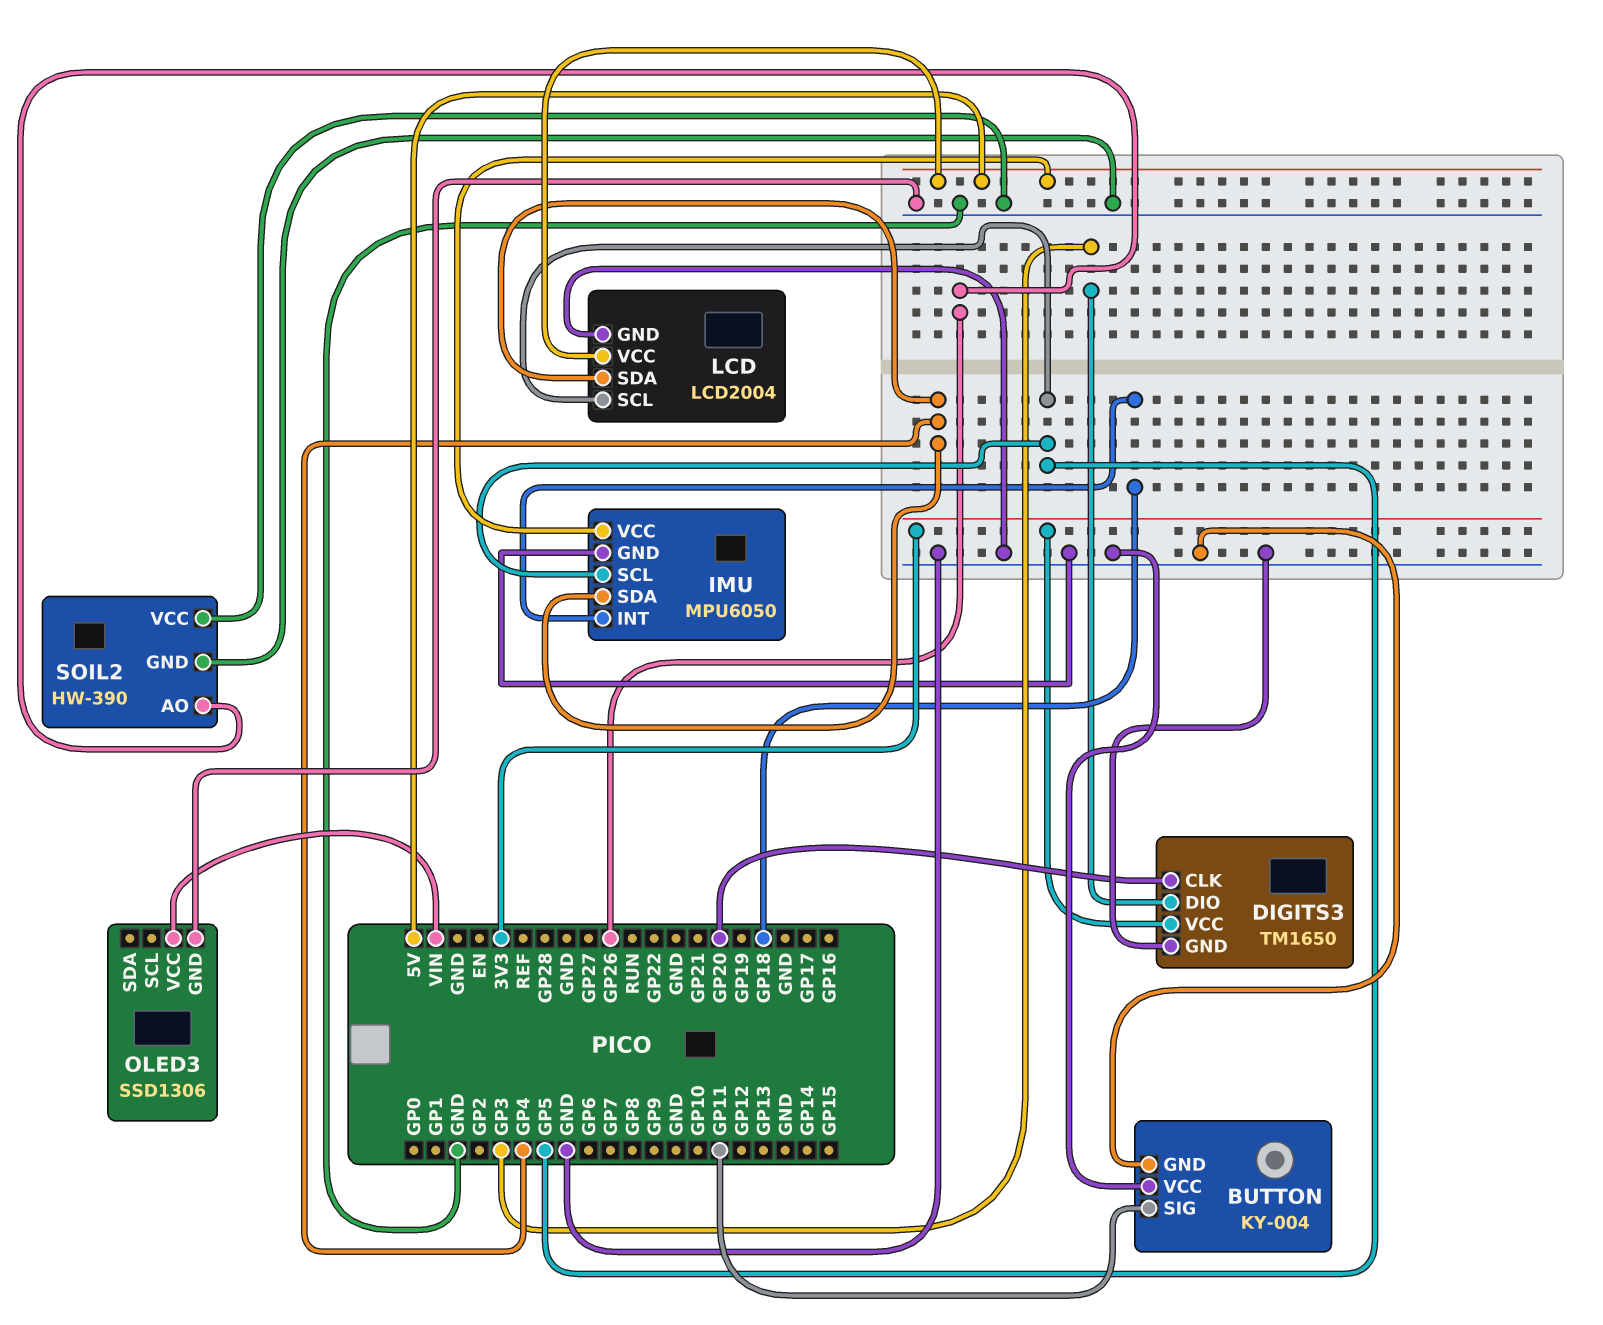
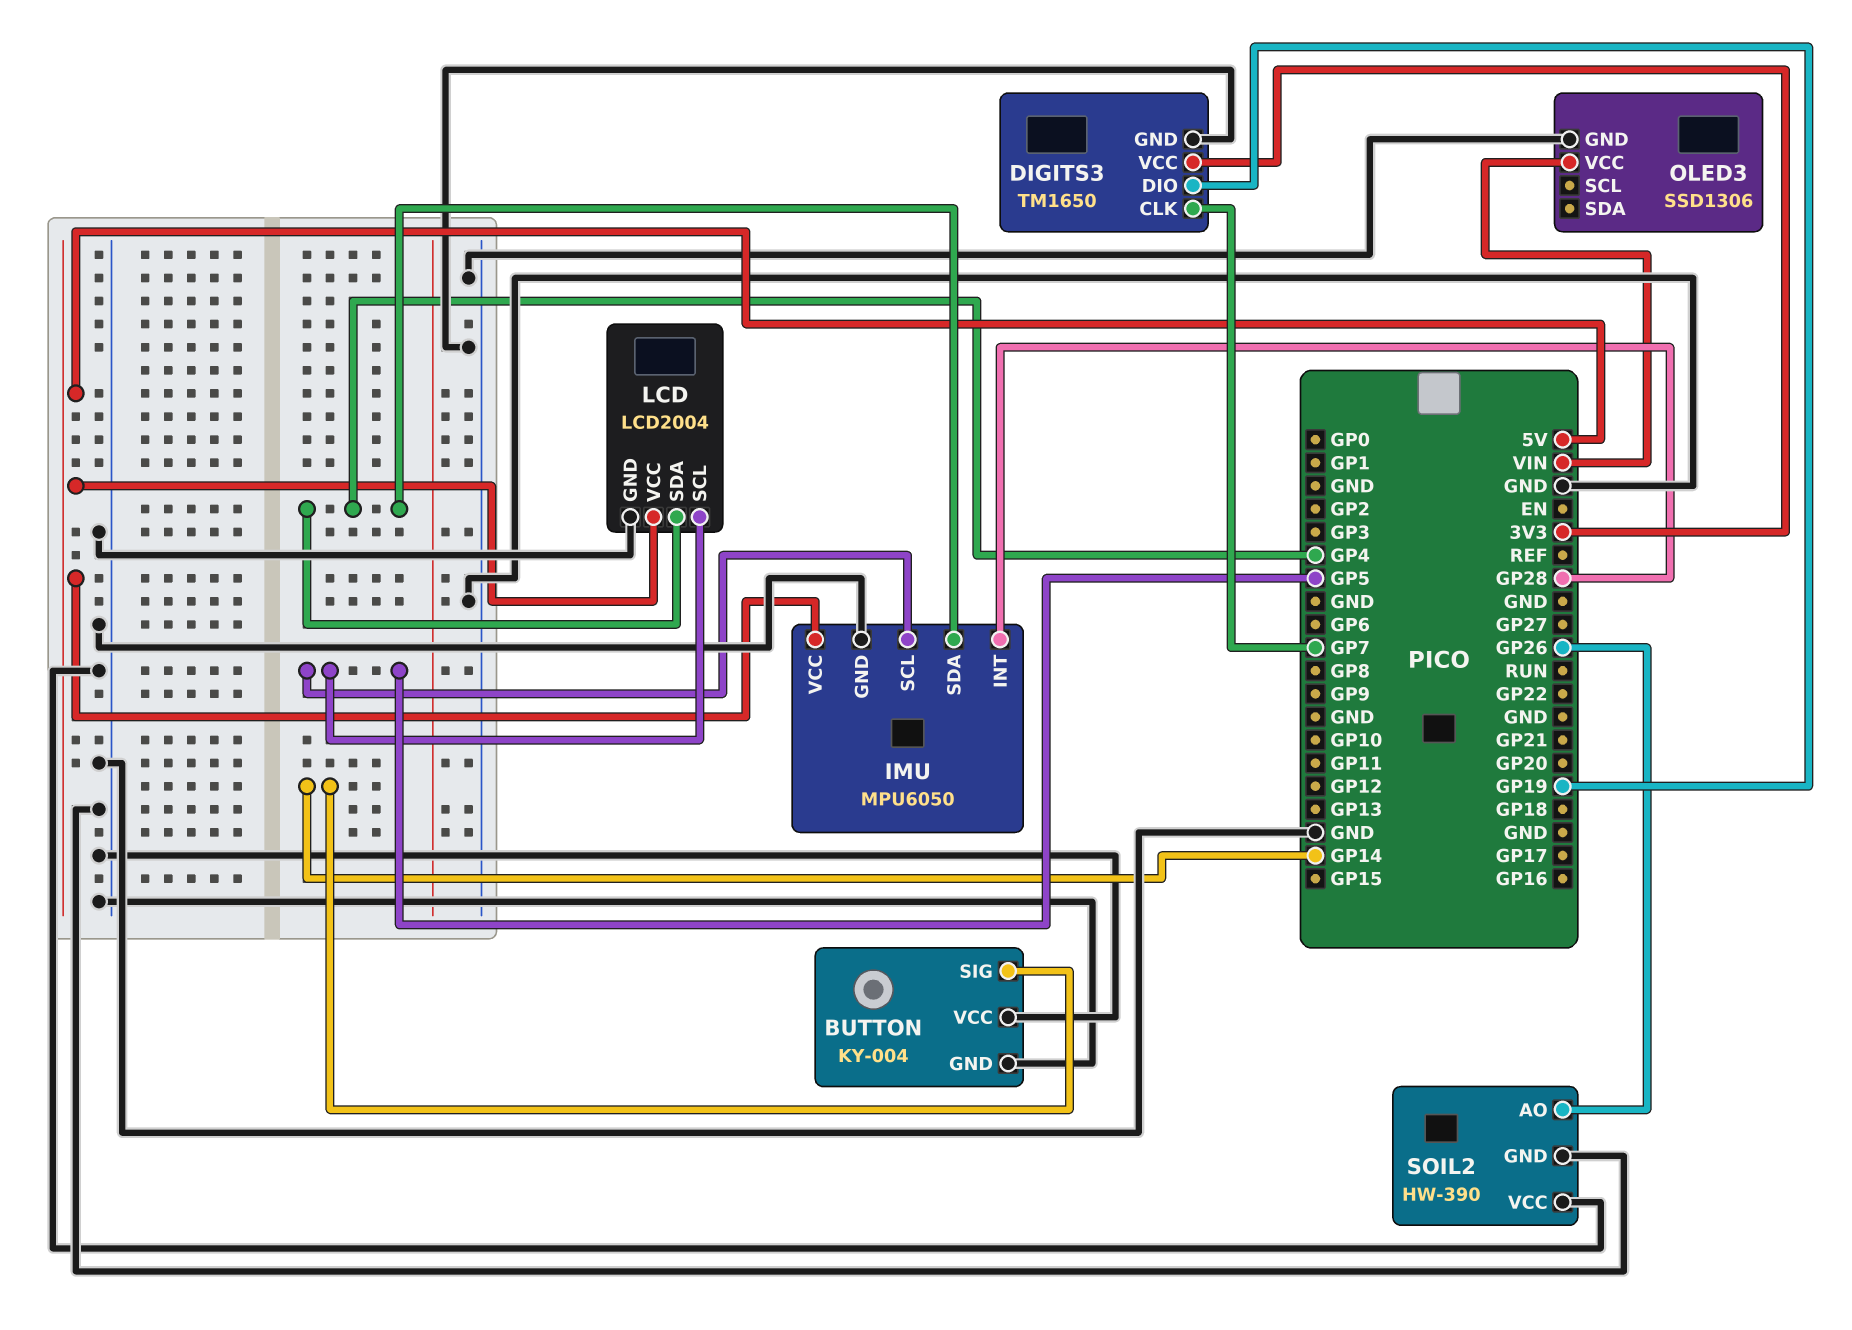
BUTTON pin SIG: GP11 -> GP14
DIGITS3 pin CLK: GP20 -> GP7
DIGITS3 pin DIO: GP3 -> GP19
IMU pin INT: GP18 -> GP28

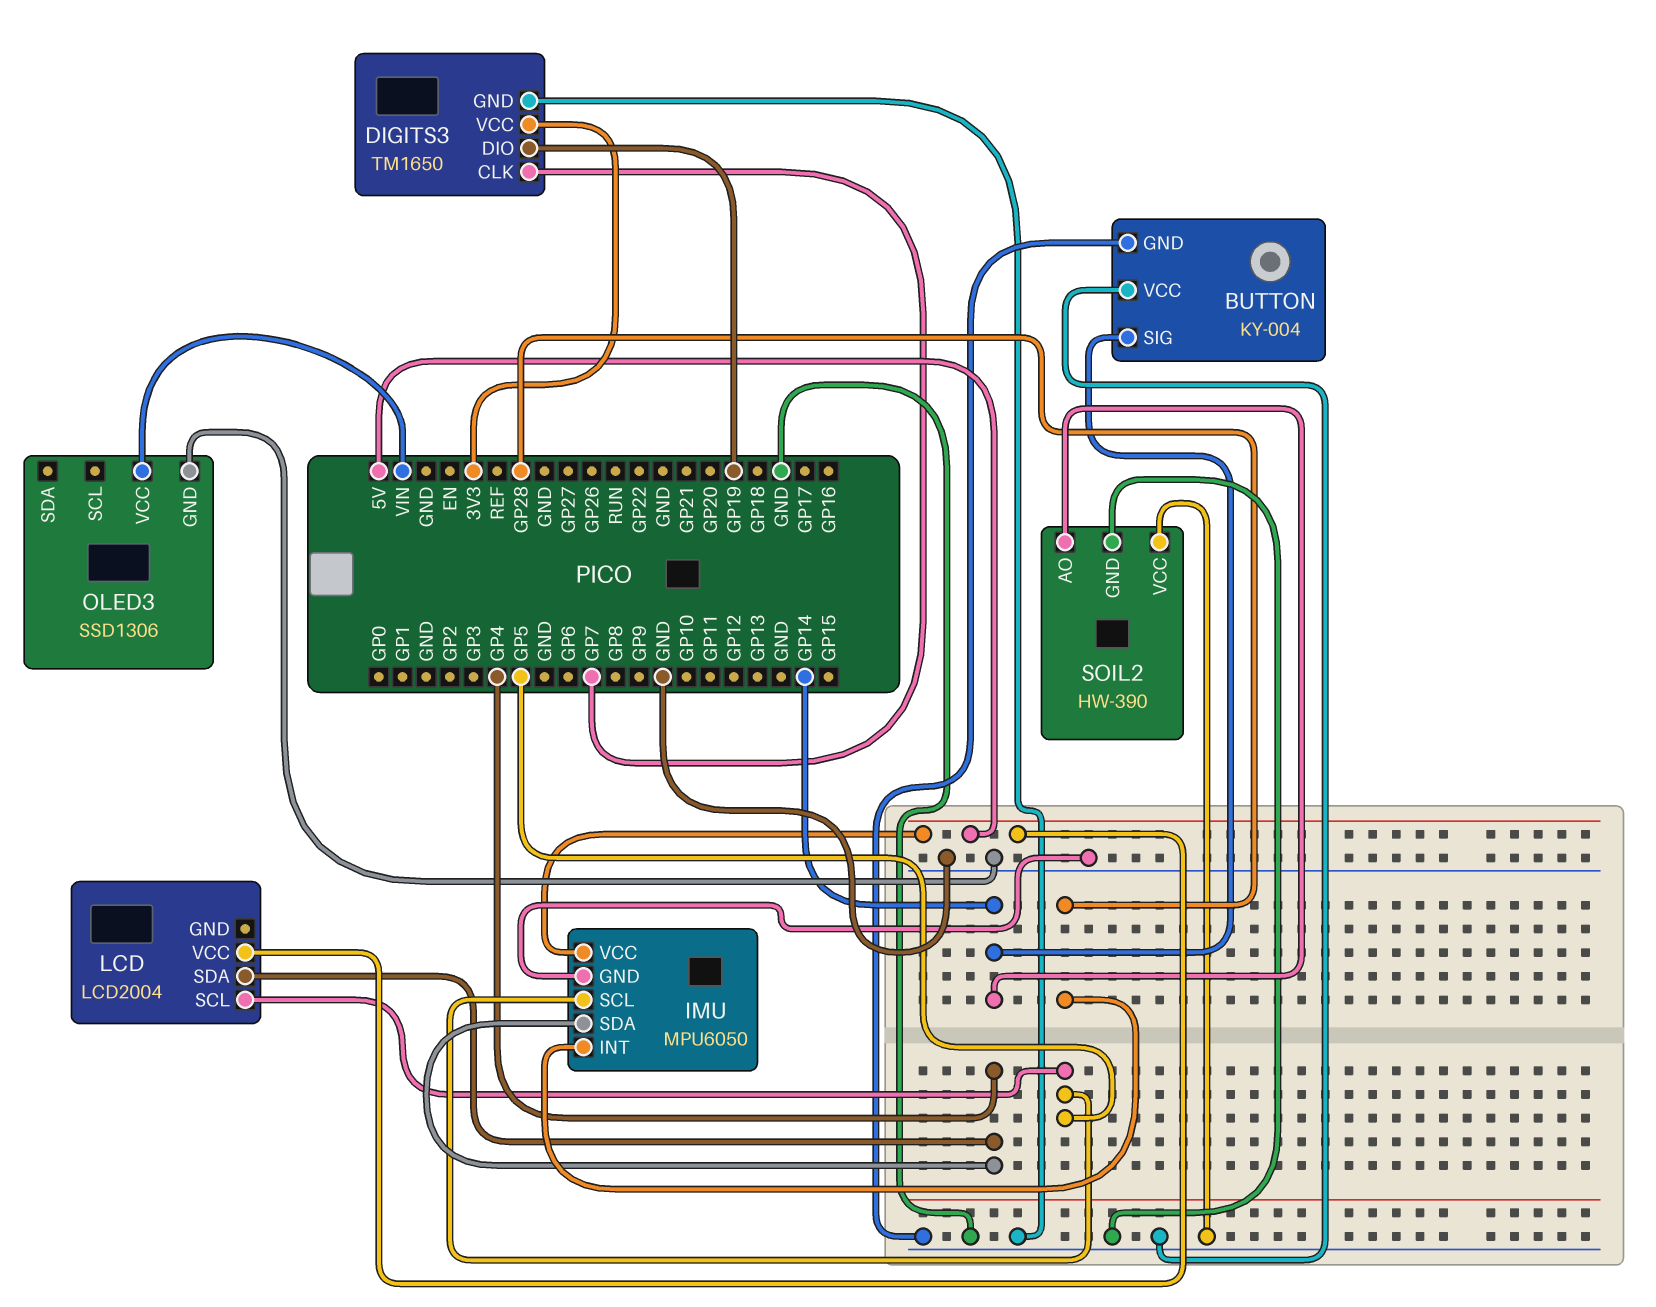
LCD pin GND: GND -> none
SOIL2 pin AO: GP26 -> GP14

